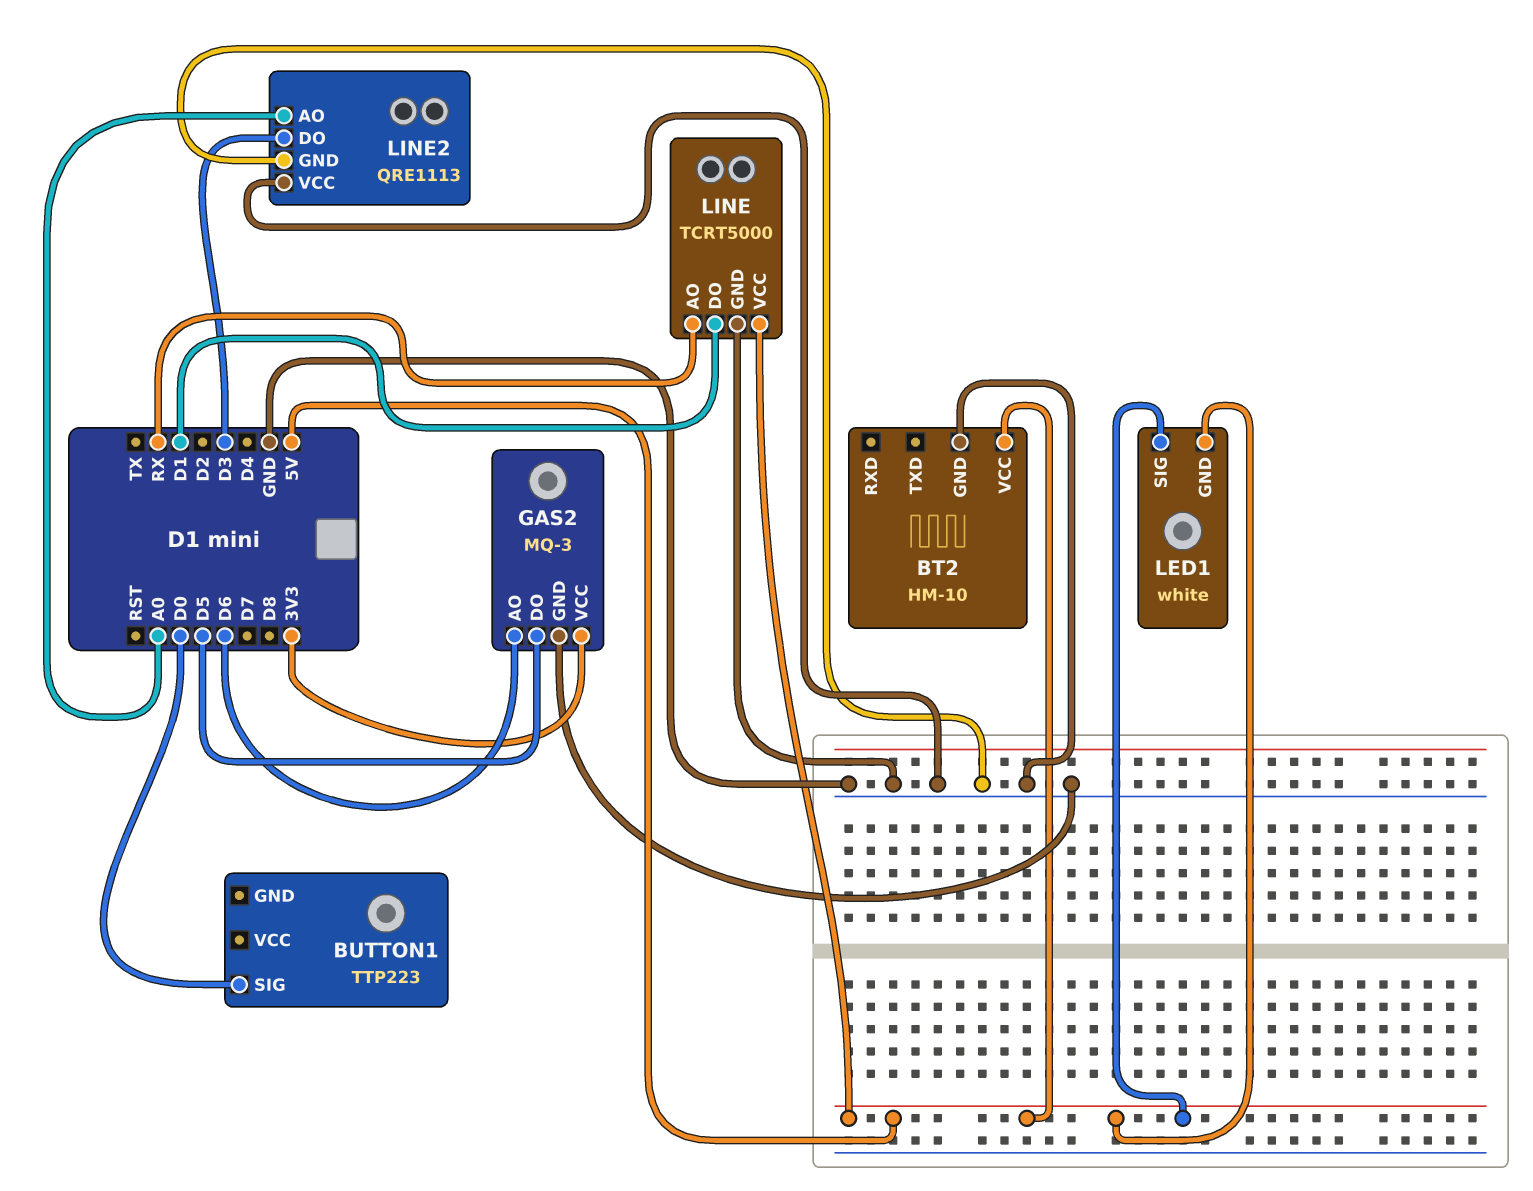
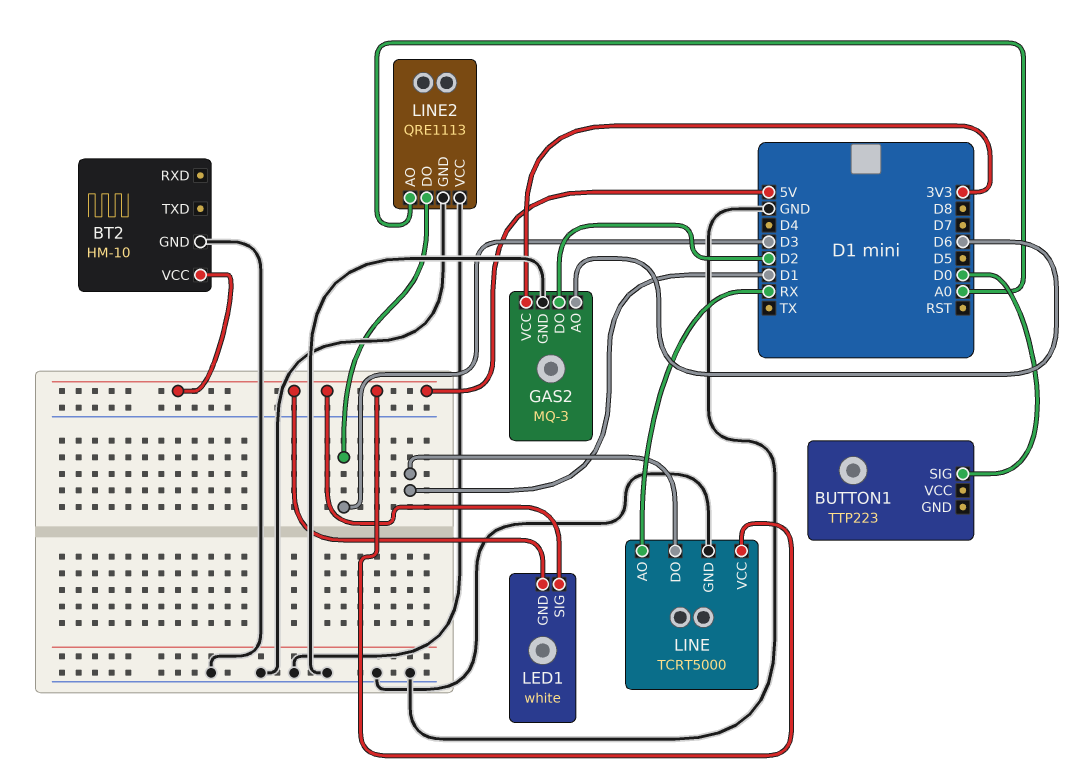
GAS2 pin DO: D5 -> D2

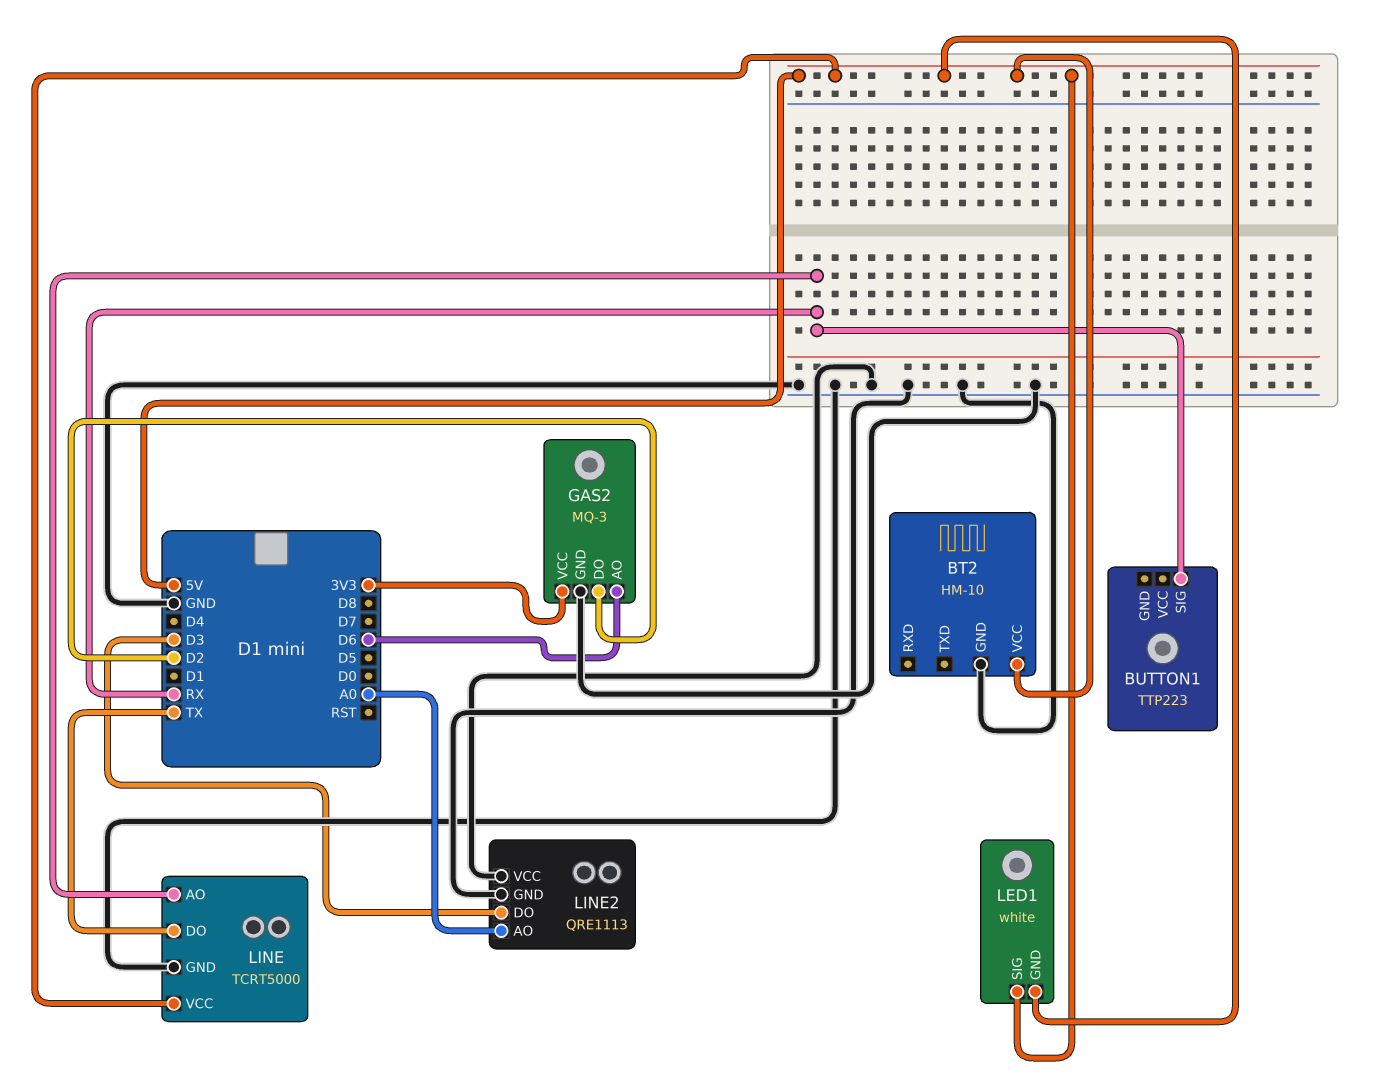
BUTTON1 pin SIG: D0 -> RX
LINE pin DO: D1 -> TX

